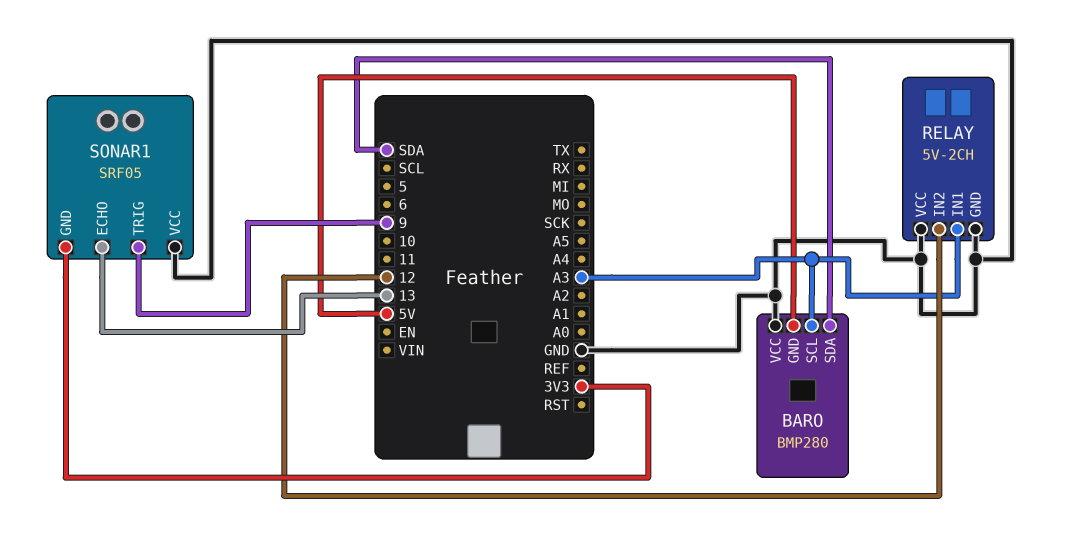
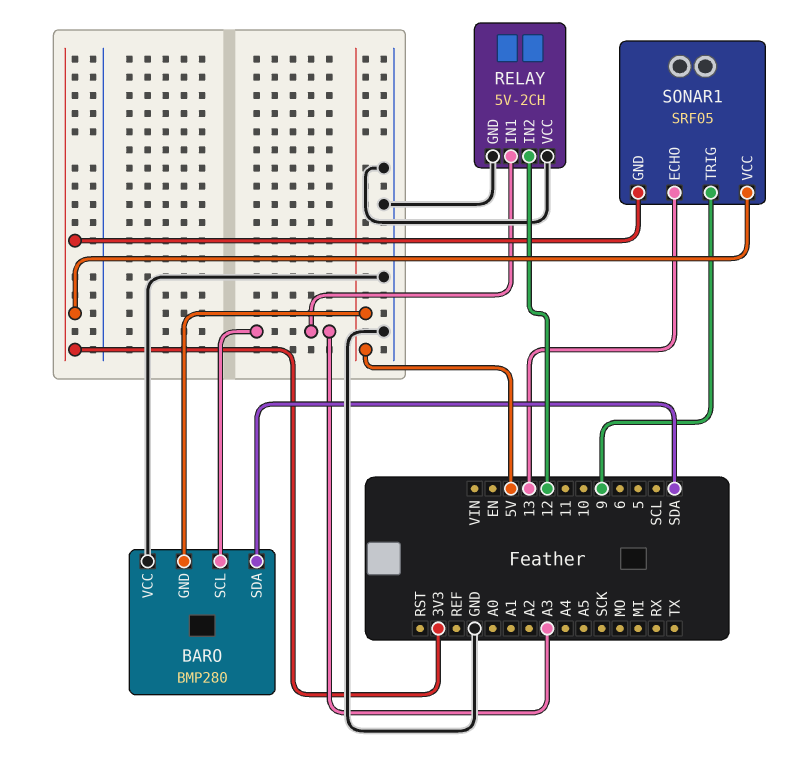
SONAR1 pin VCC: GND -> 3V3

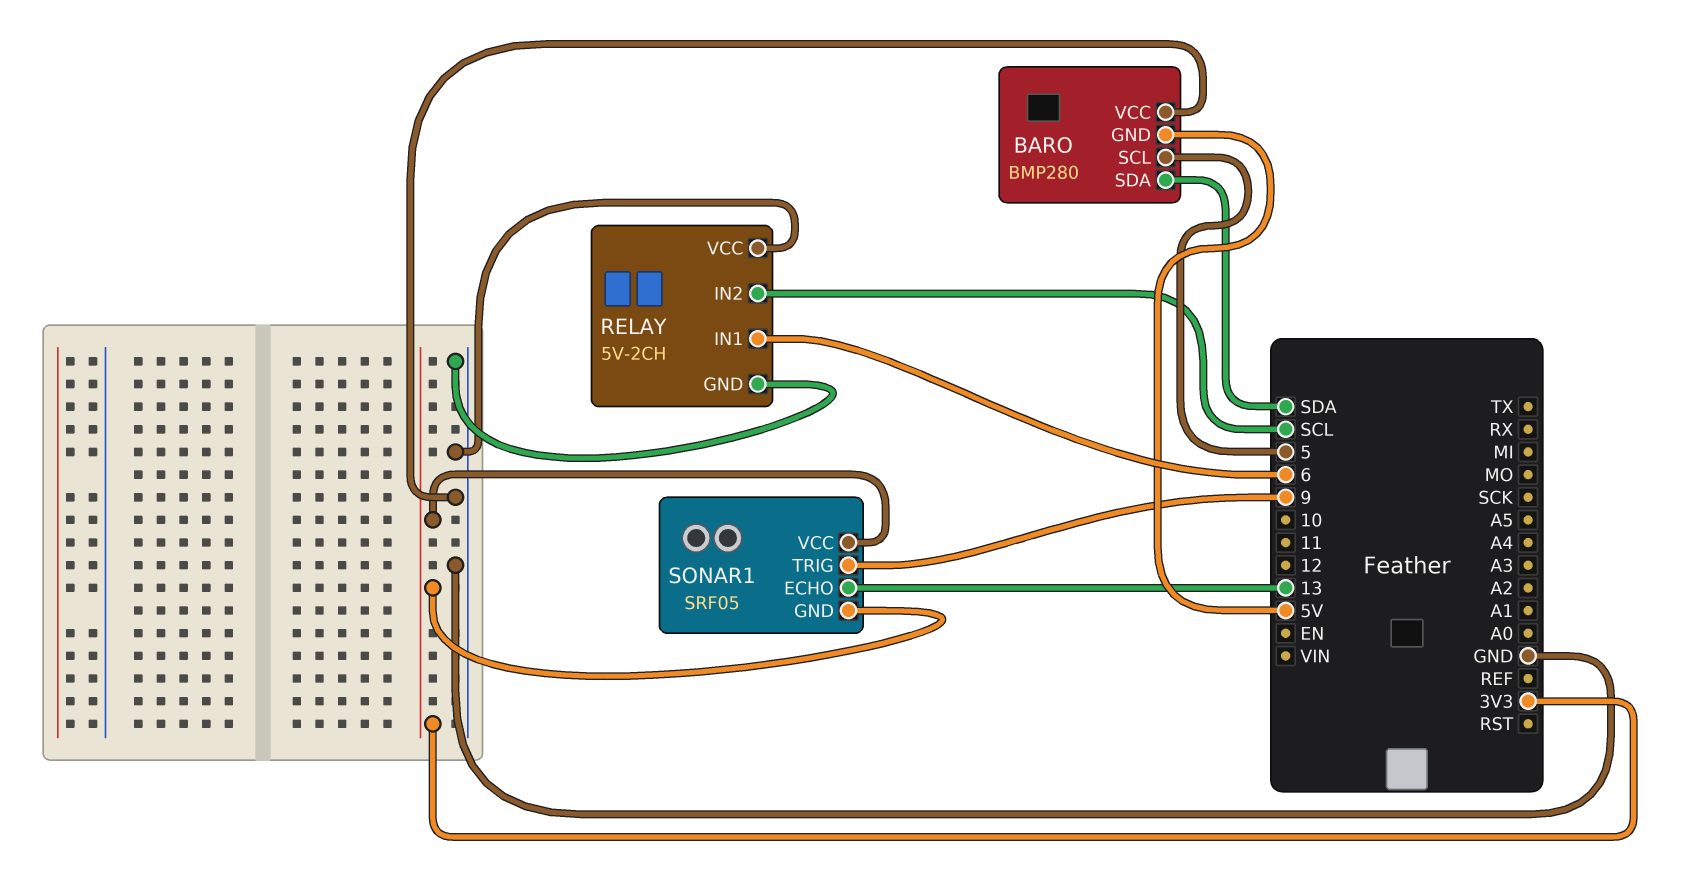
BARO pin SCL: A3 -> 5
RELAY pin IN1: A3 -> 6
RELAY pin IN2: 12 -> SCL

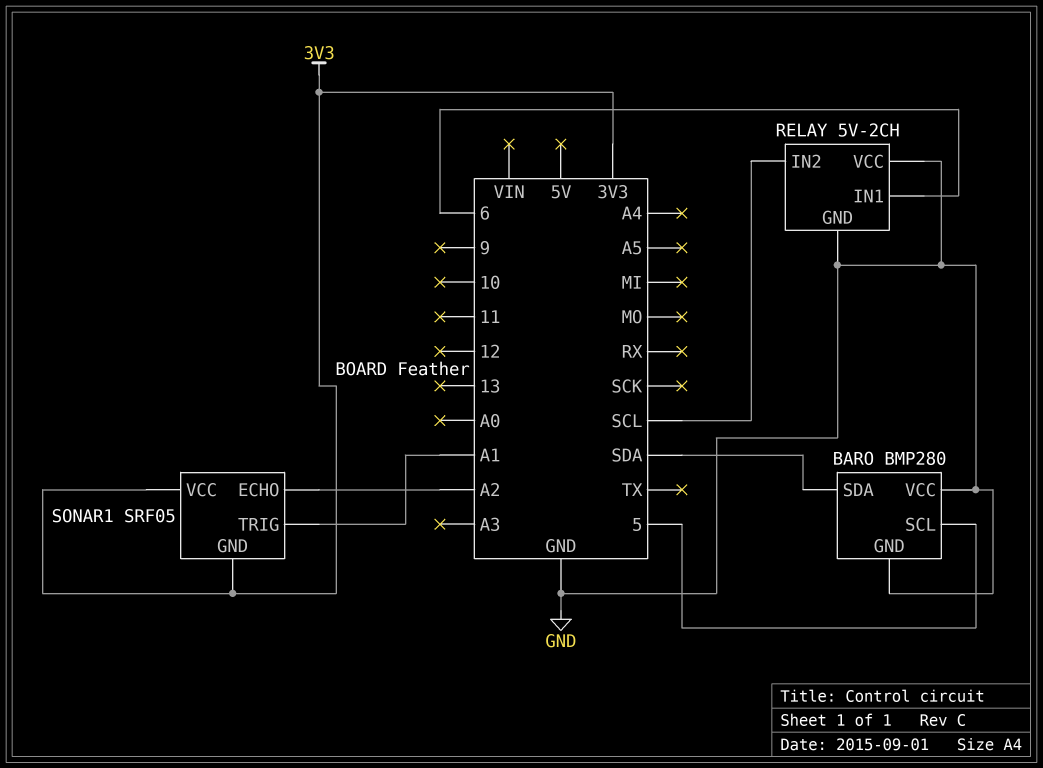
BARO pin GND: 5V -> GND
SONAR1 pin ECHO: 13 -> A2
SONAR1 pin TRIG: 9 -> A1

